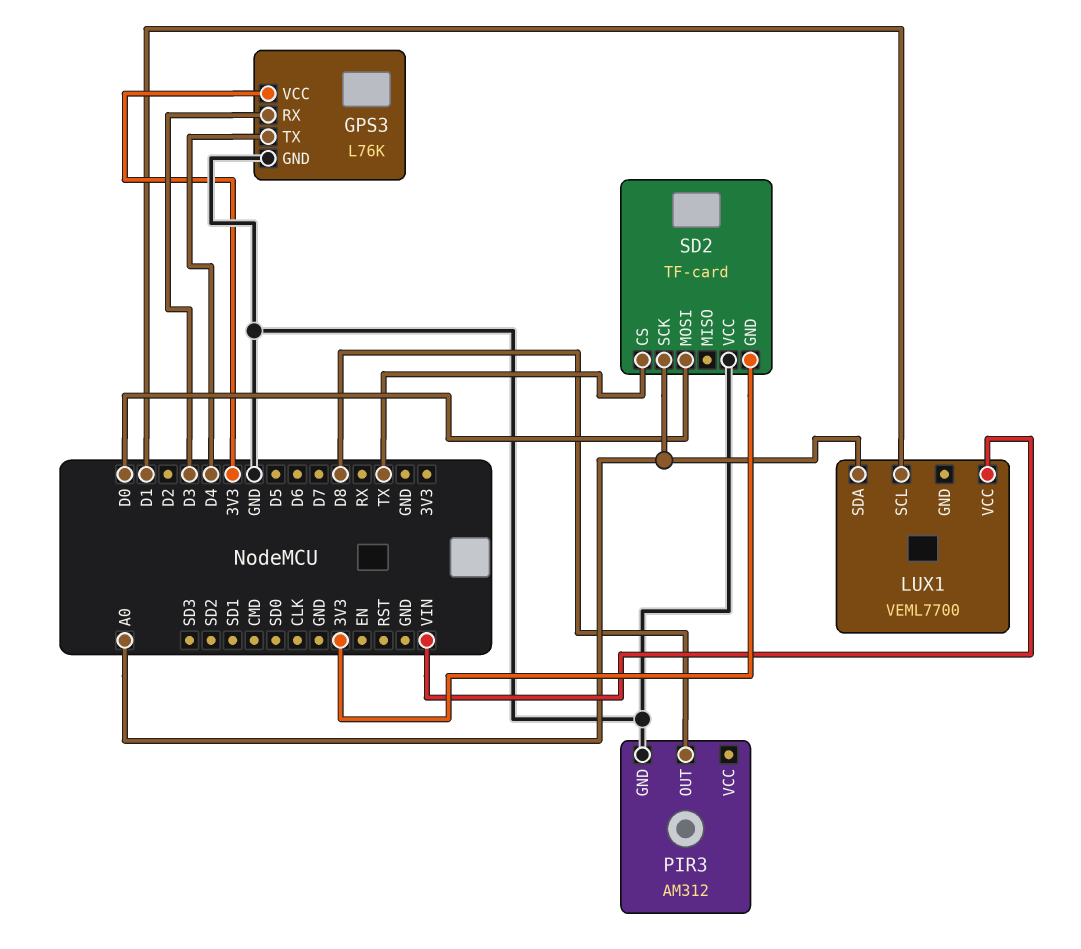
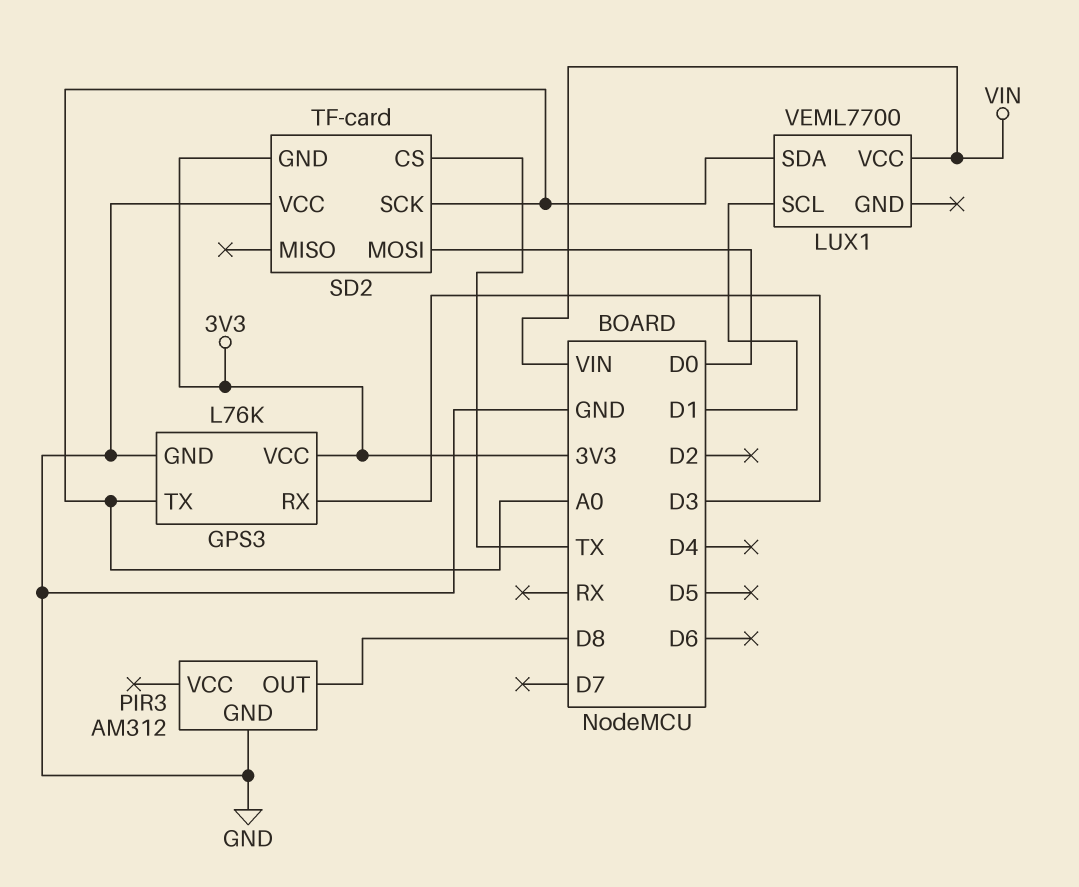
GPS3 pin TX: D4 -> A0

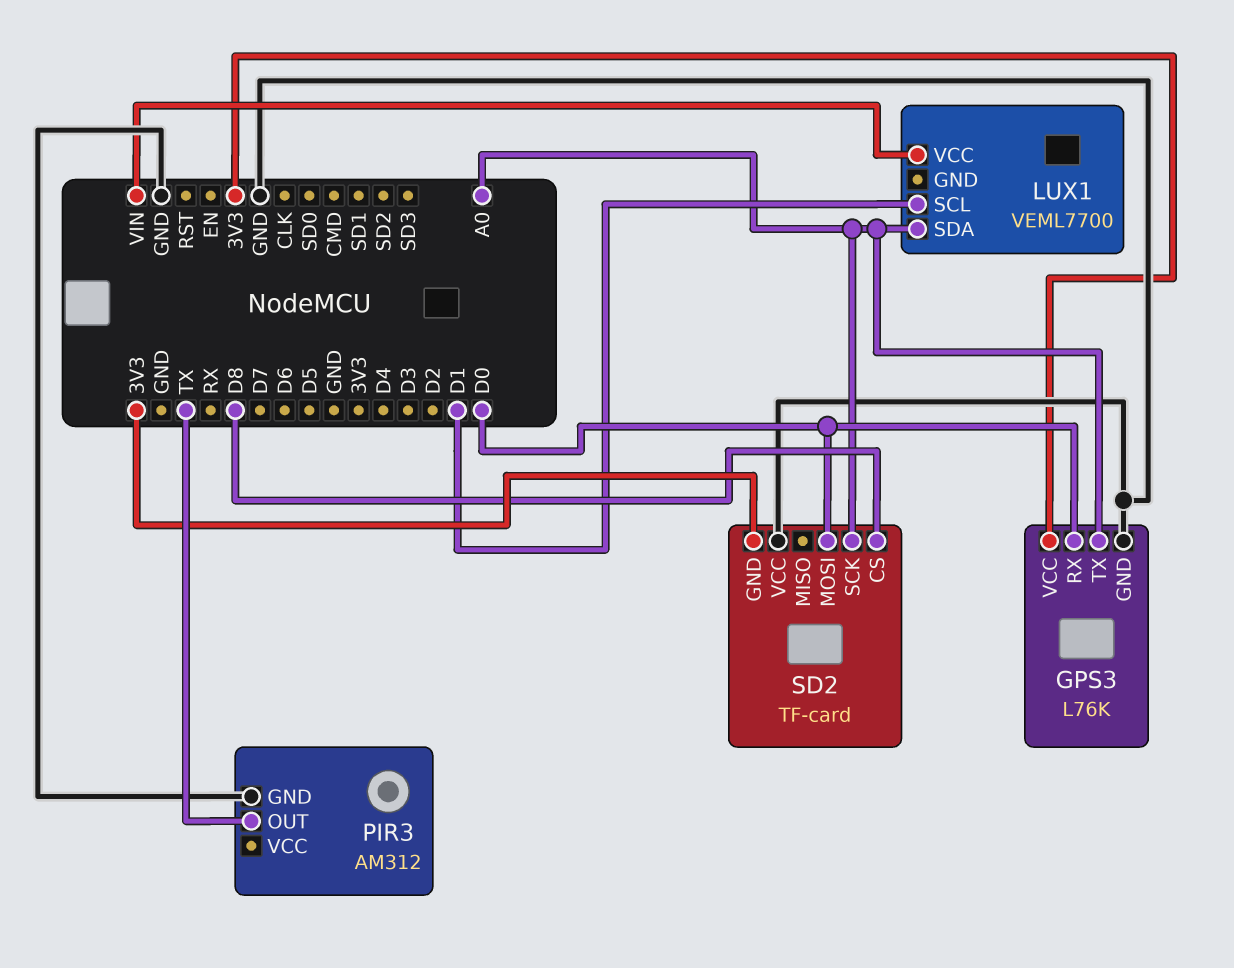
GPS3 pin RX: D3 -> D0
PIR3 pin OUT: D8 -> TX
SD2 pin CS: TX -> D8

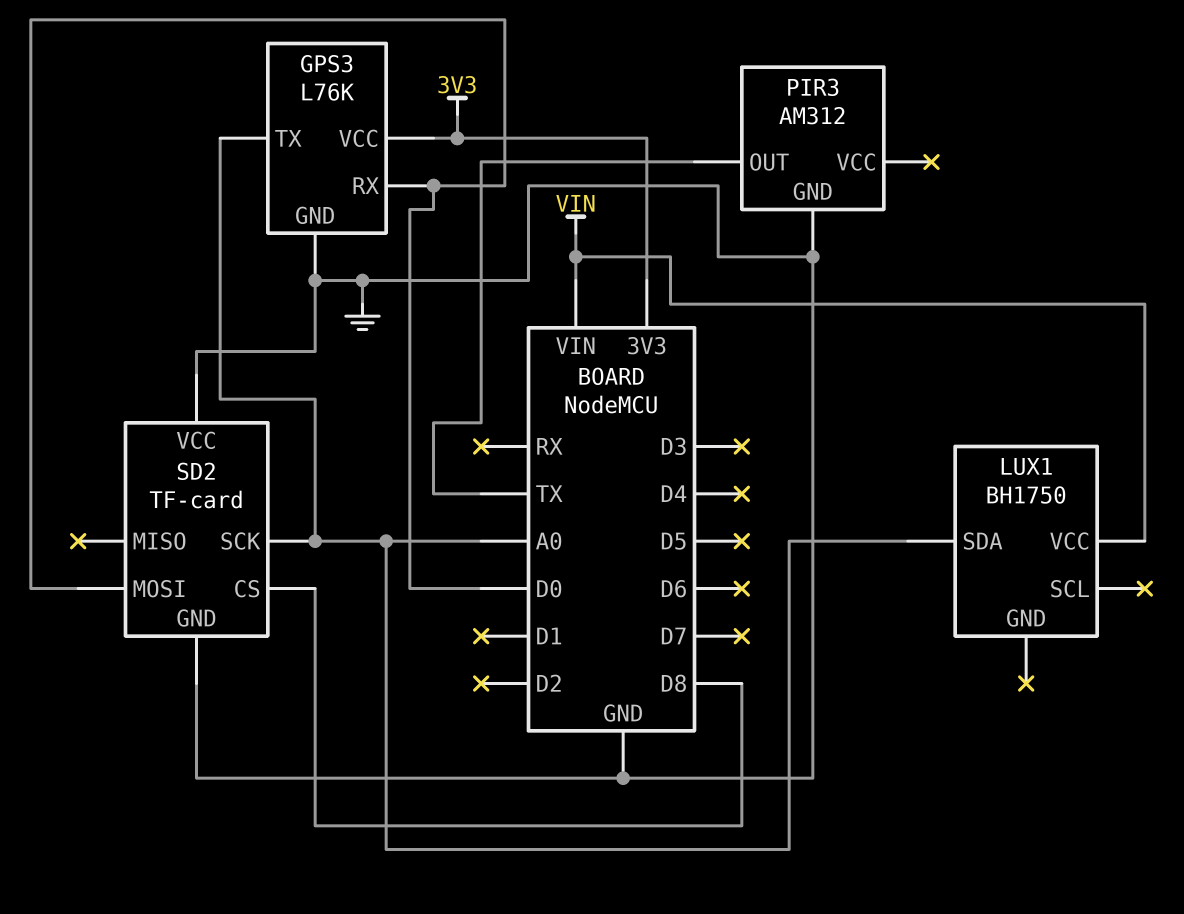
LUX1: VEML7700 -> BH1750
LUX1 pin SCL: D1 -> none
SD2 pin GND: 3V3 -> GND

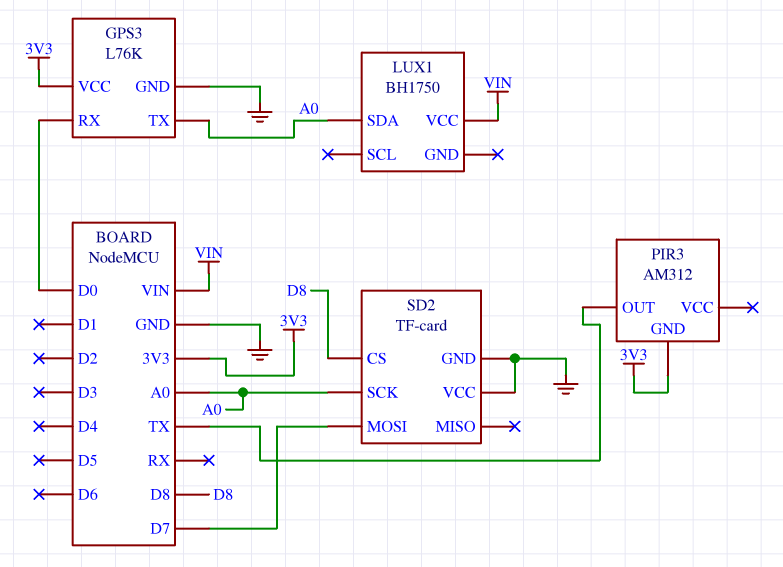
PIR3 pin GND: GND -> 3V3
SD2 pin MOSI: D0 -> D7

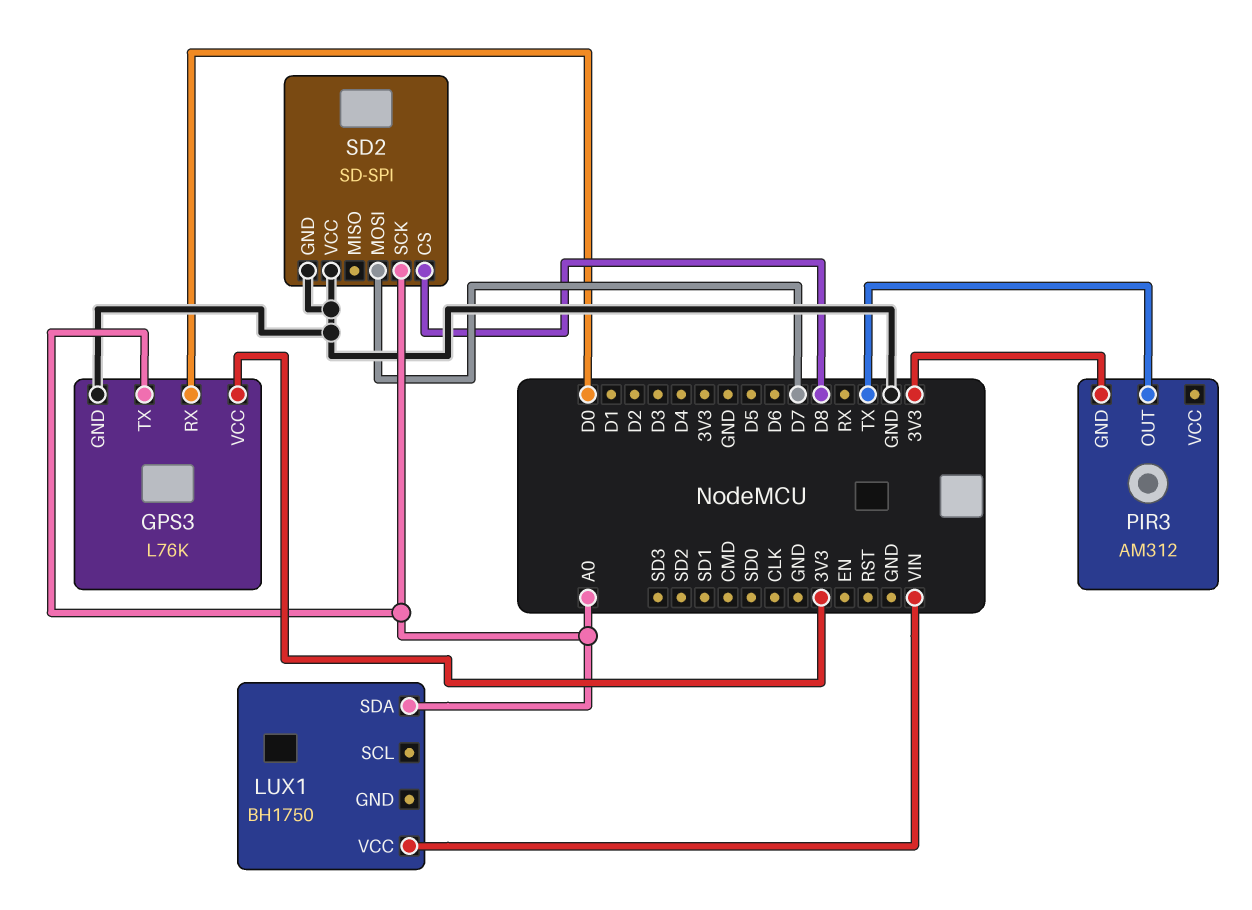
SD2: TF-card -> SD-SPI

